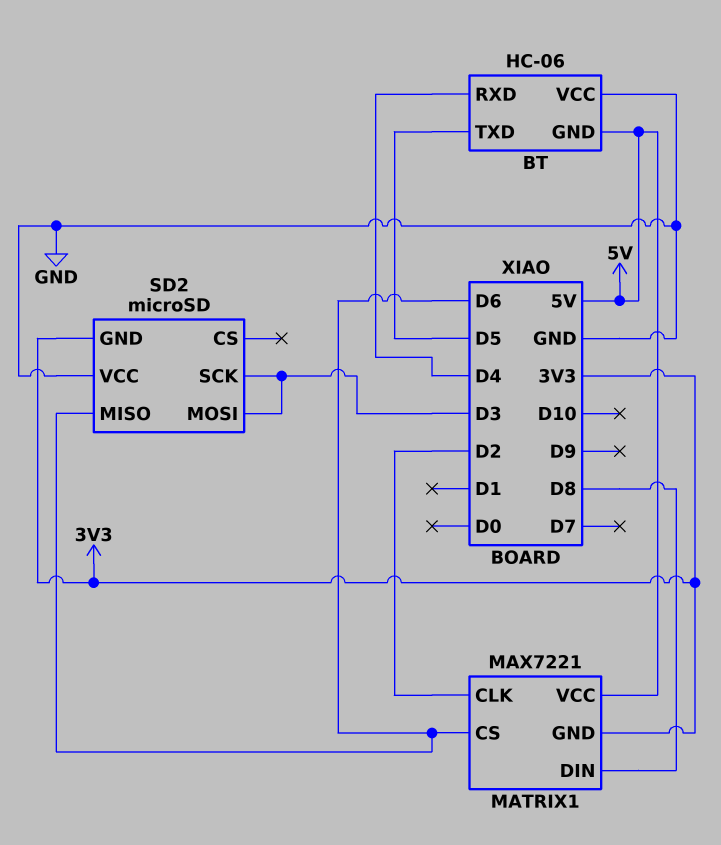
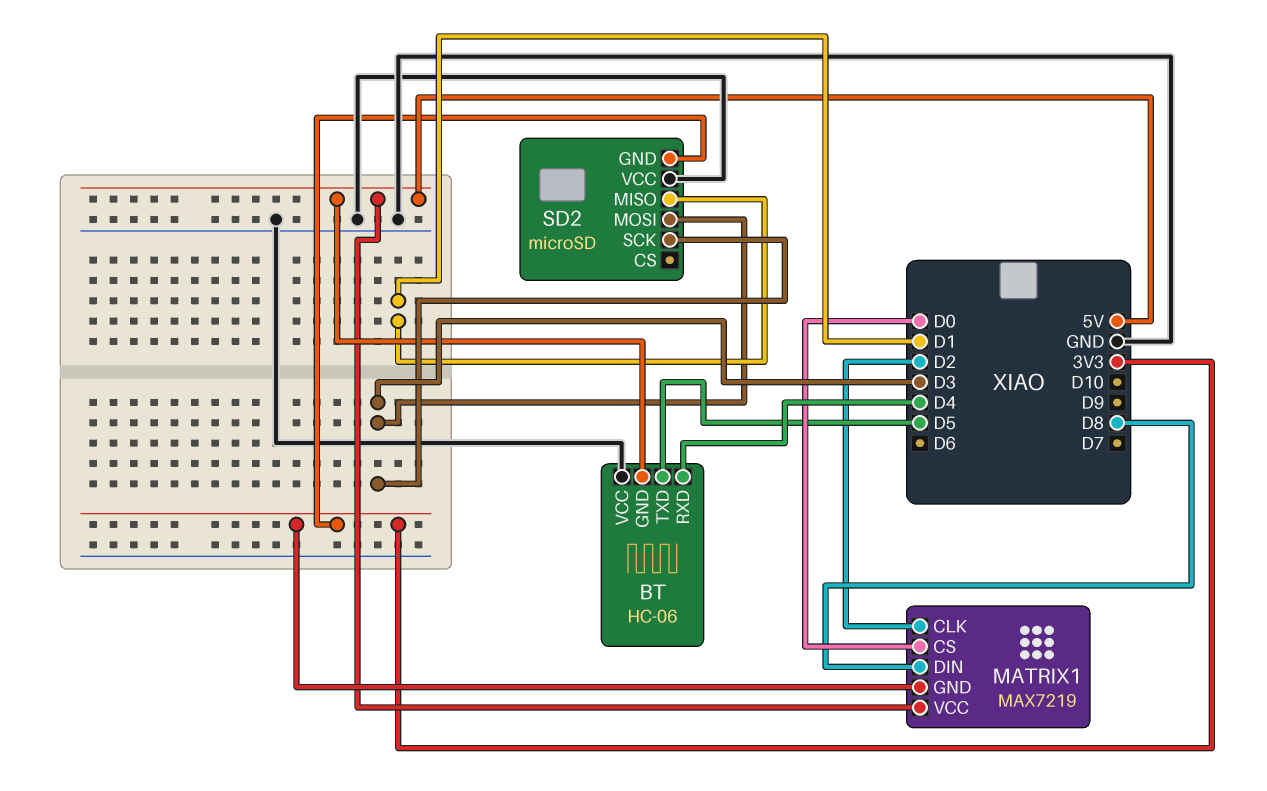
MATRIX1: MAX7221 -> MAX7219
MATRIX1 pin CS: D6 -> D0
SD2 pin MISO: D6 -> D1

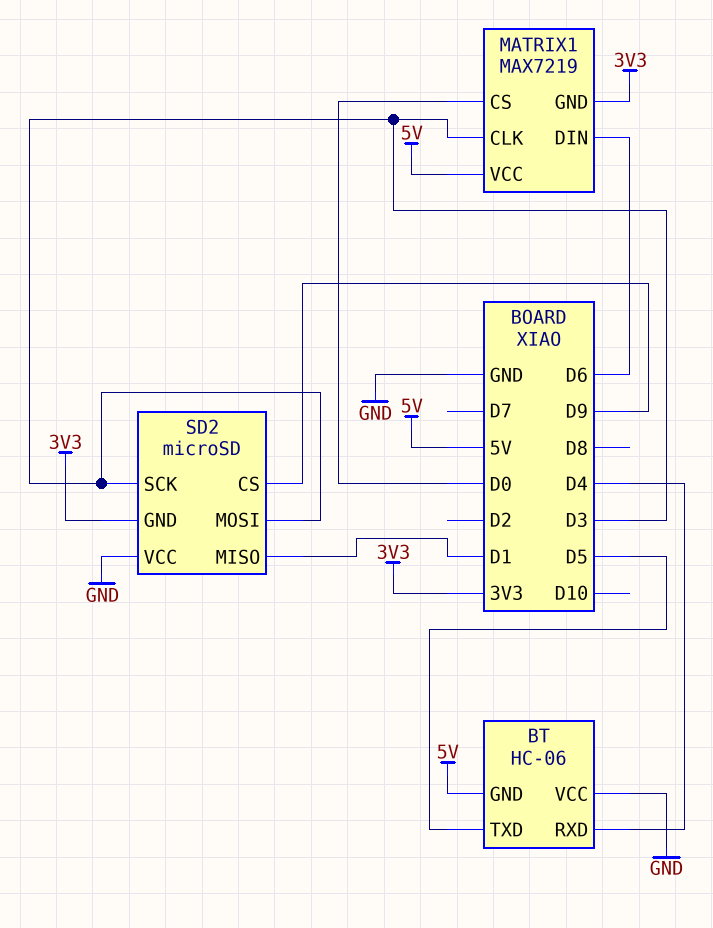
MATRIX1 pin CLK: D2 -> D3
MATRIX1 pin DIN: D8 -> D6
SD2 pin CS: none -> D9

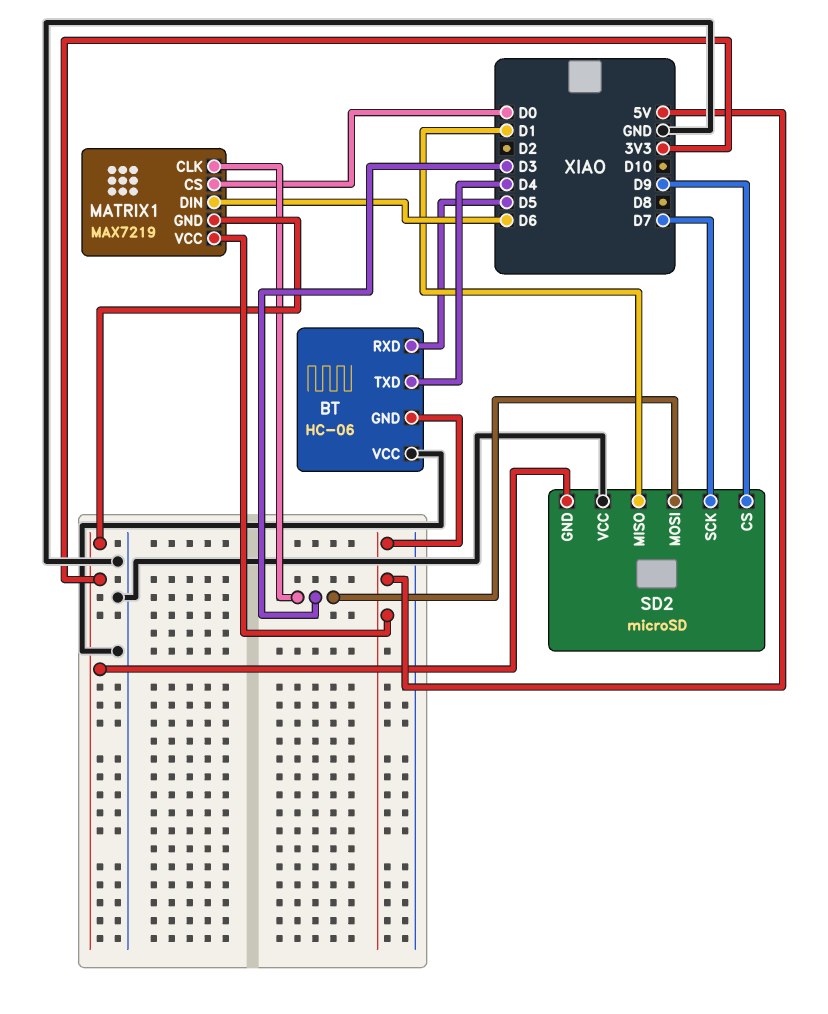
BT pin RXD: D4 -> D5
BT pin TXD: D5 -> D4
SD2 pin SCK: D3 -> D7

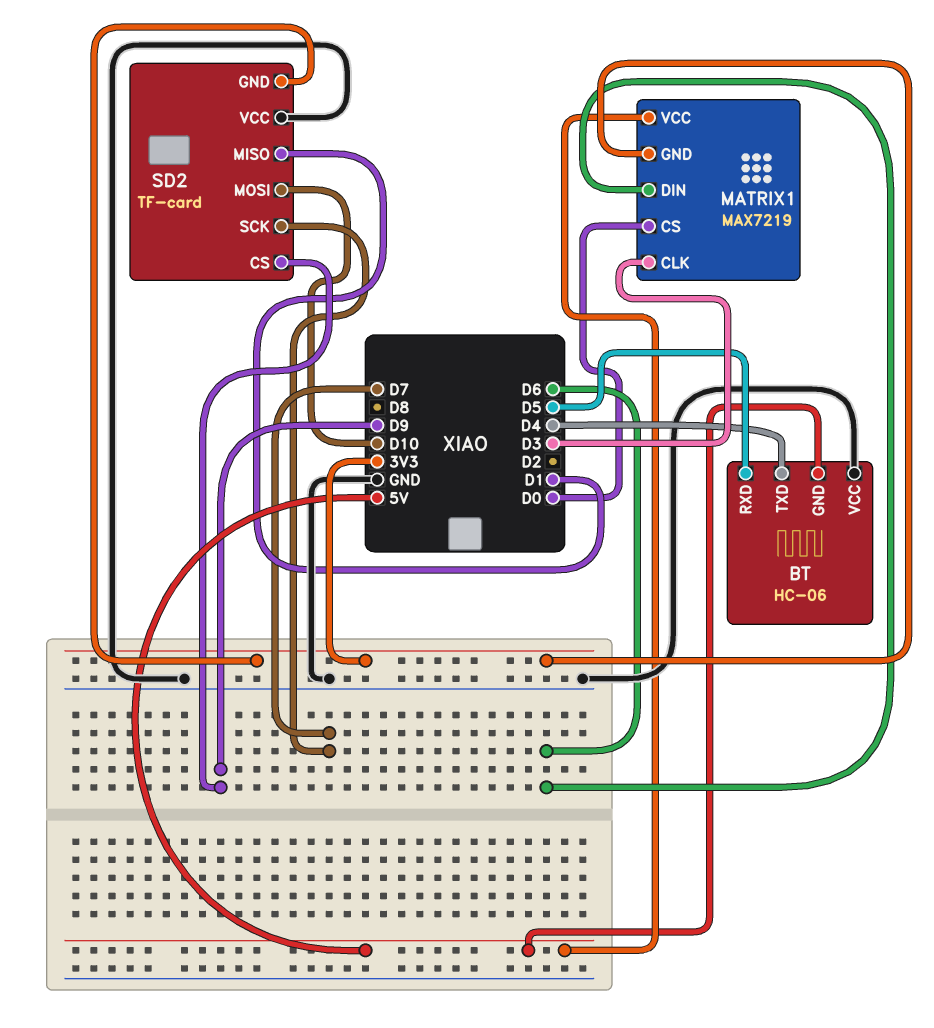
SD2: microSD -> TF-card
SD2 pin MOSI: D3 -> D10

